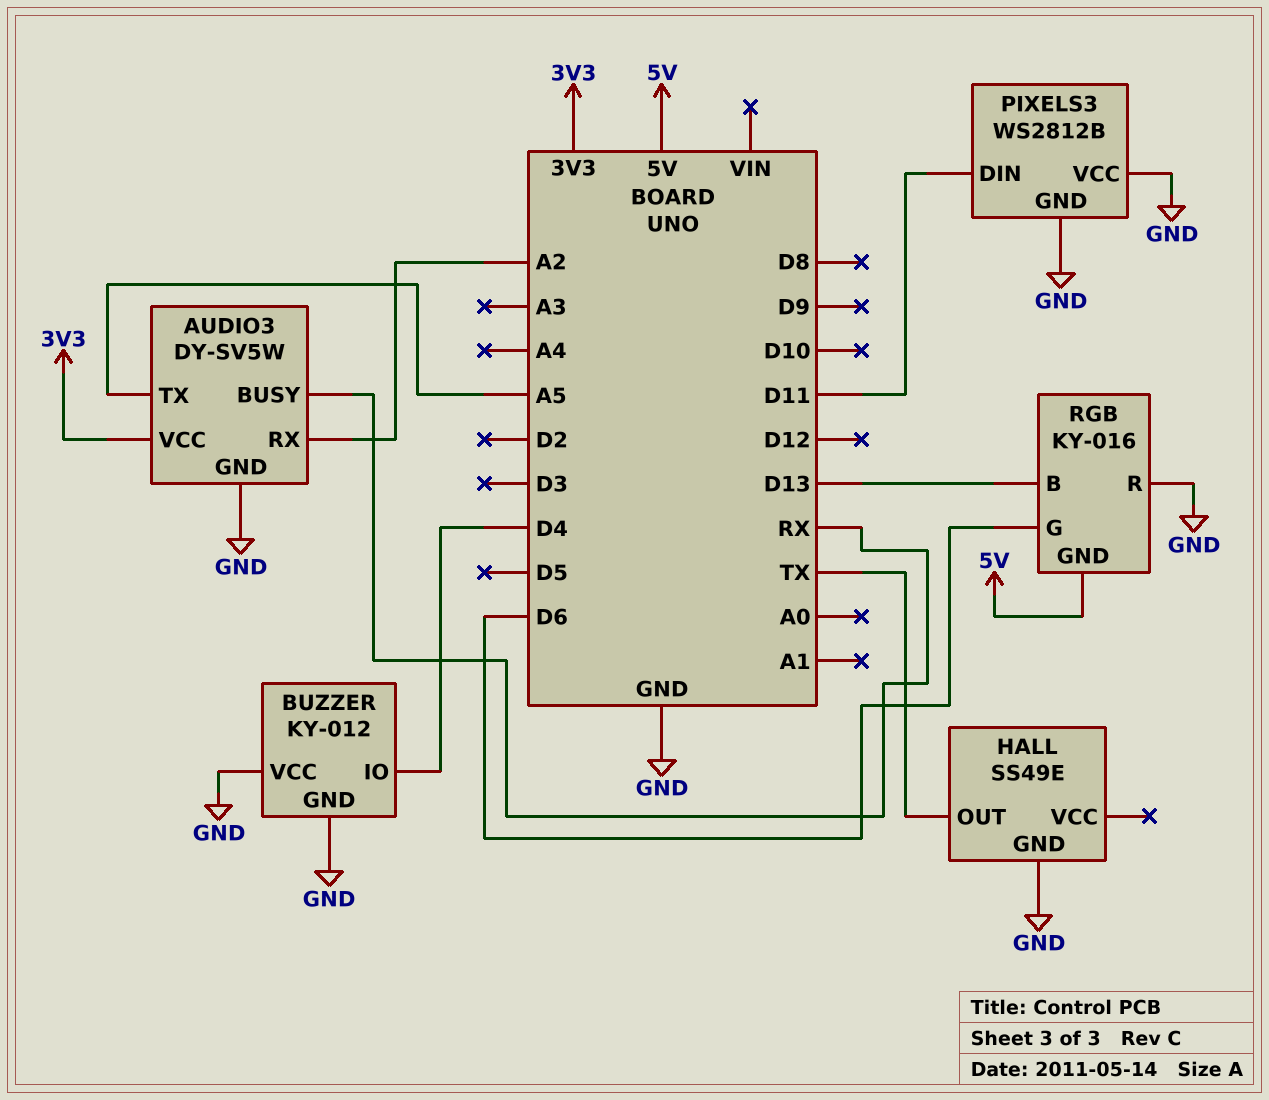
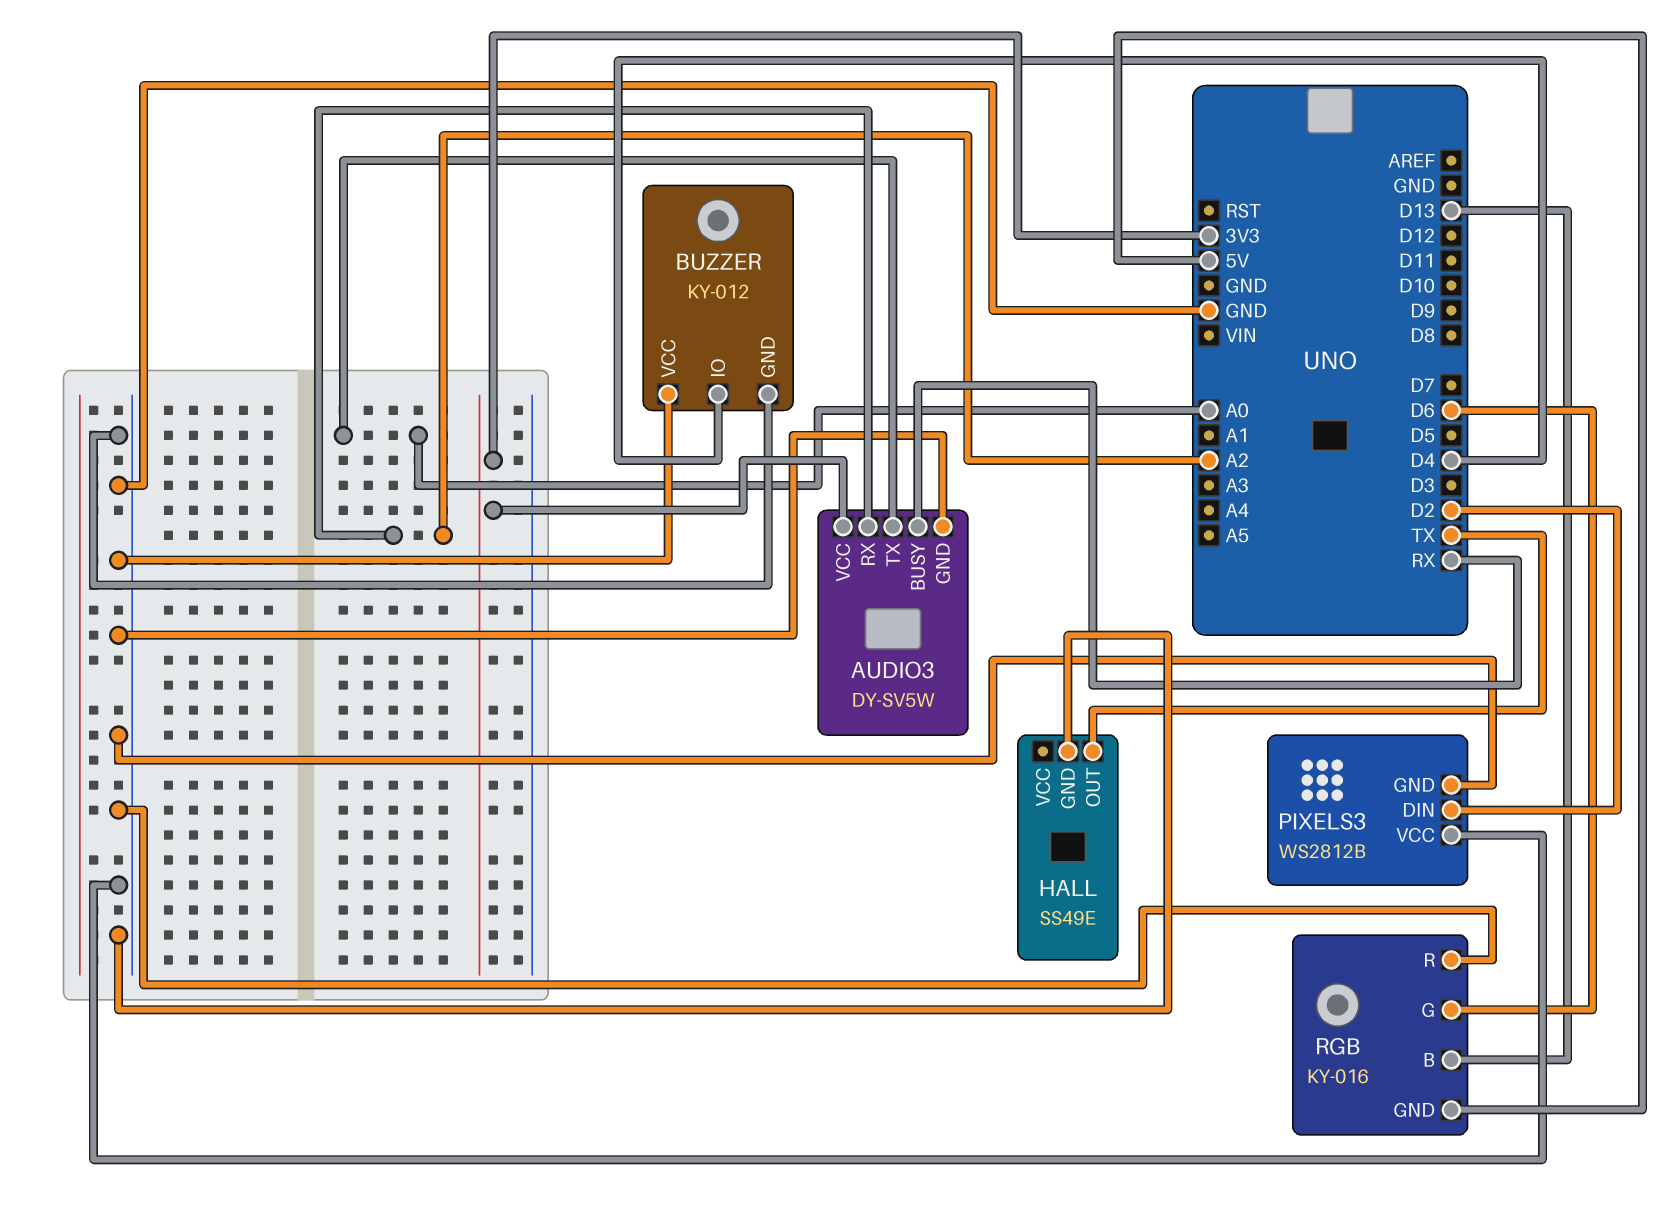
AUDIO3 pin TX: A5 -> A0
PIXELS3 pin DIN: D11 -> D2

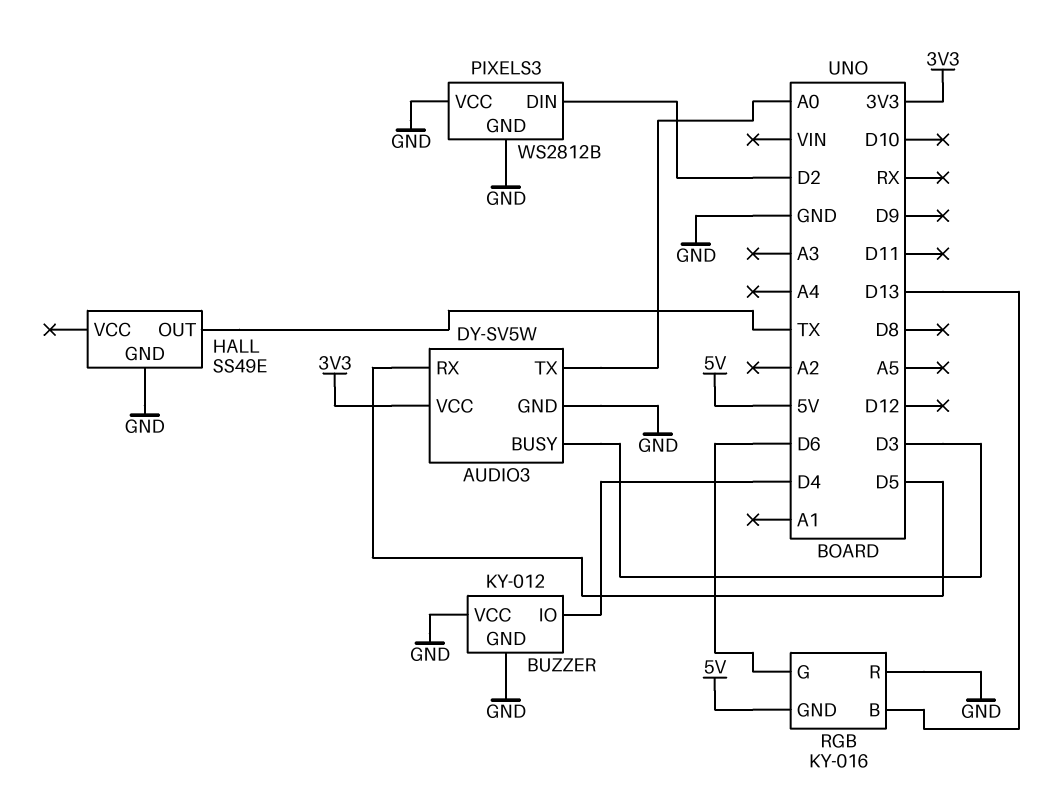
AUDIO3 pin BUSY: RX -> D3
AUDIO3 pin RX: A2 -> D5

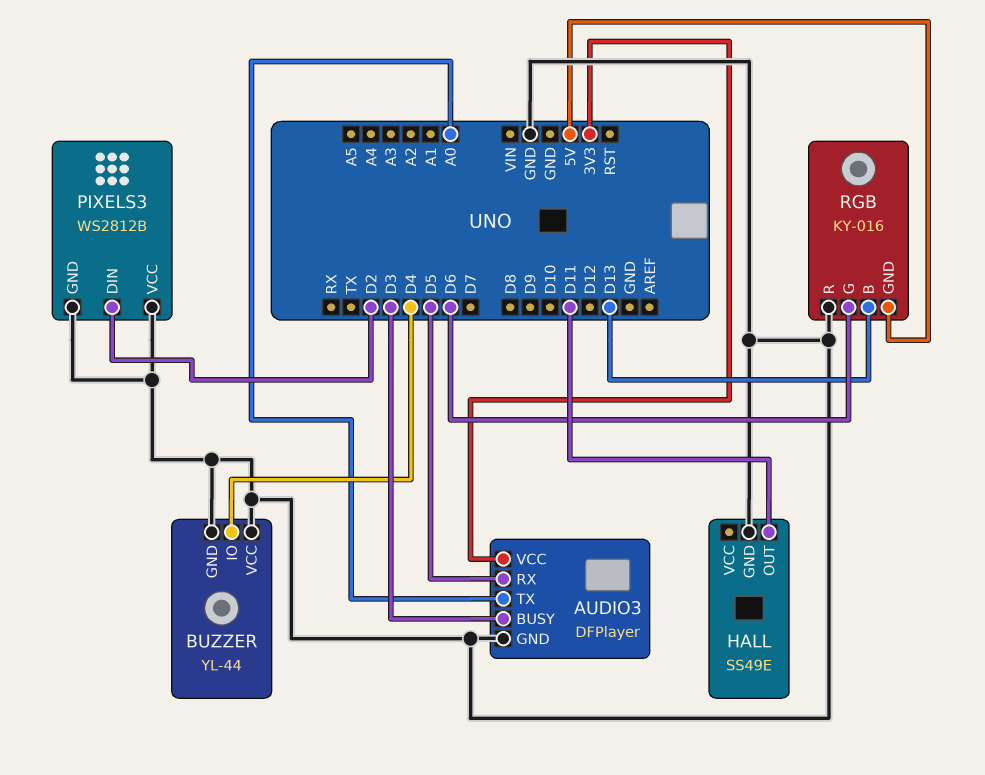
AUDIO3: DY-SV5W -> DFPlayer
BUZZER: KY-012 -> YL-44
HALL pin OUT: TX -> D11

